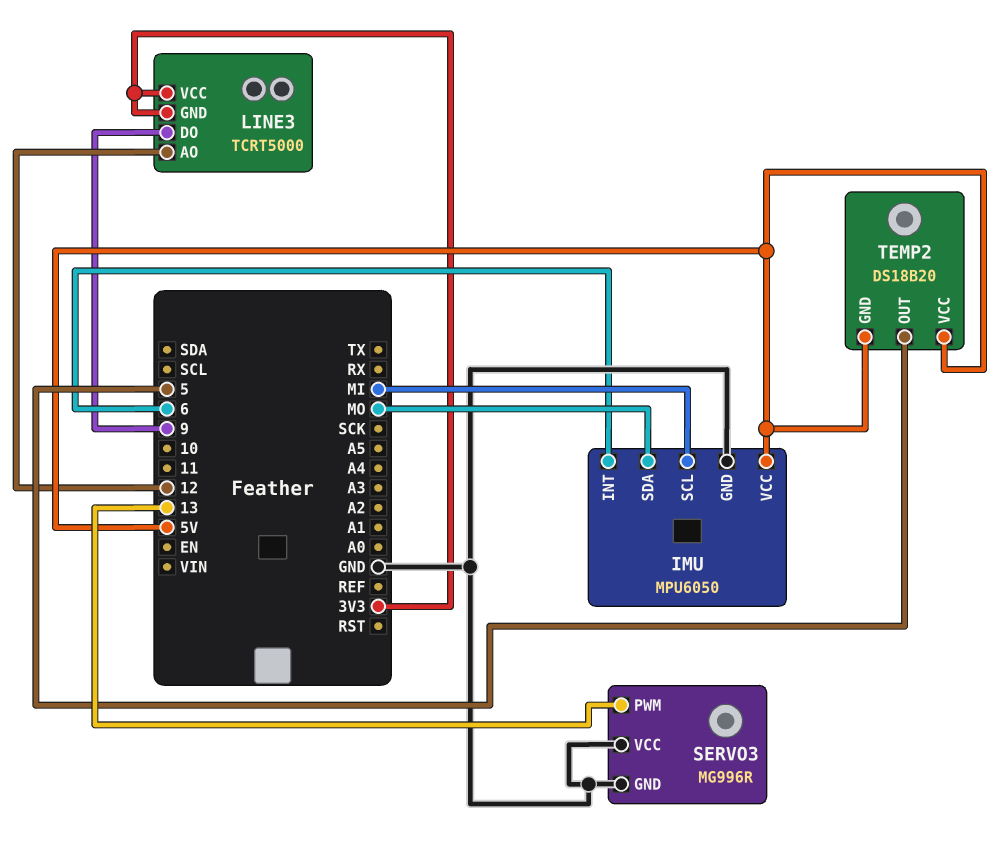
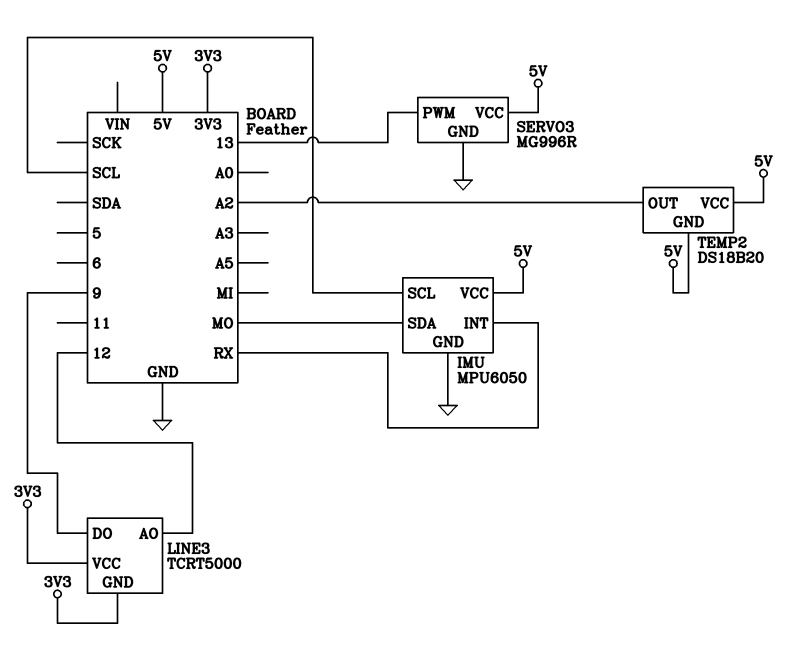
IMU pin INT: 6 -> RX
IMU pin SCL: MI -> SCL
SERVO3 pin VCC: GND -> 5V
TEMP2 pin OUT: 5 -> A2

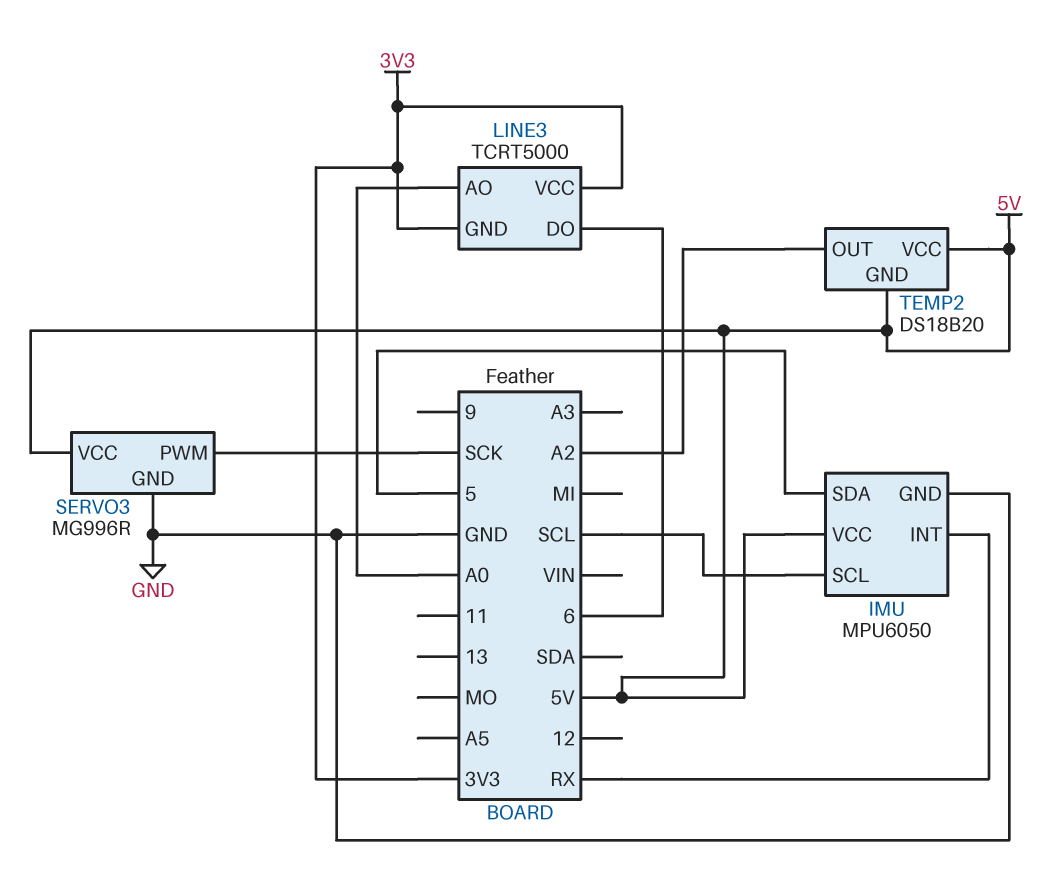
IMU pin SDA: MO -> 5
LINE3 pin AO: 12 -> A0
LINE3 pin DO: 9 -> 6
SERVO3 pin PWM: 13 -> SCK

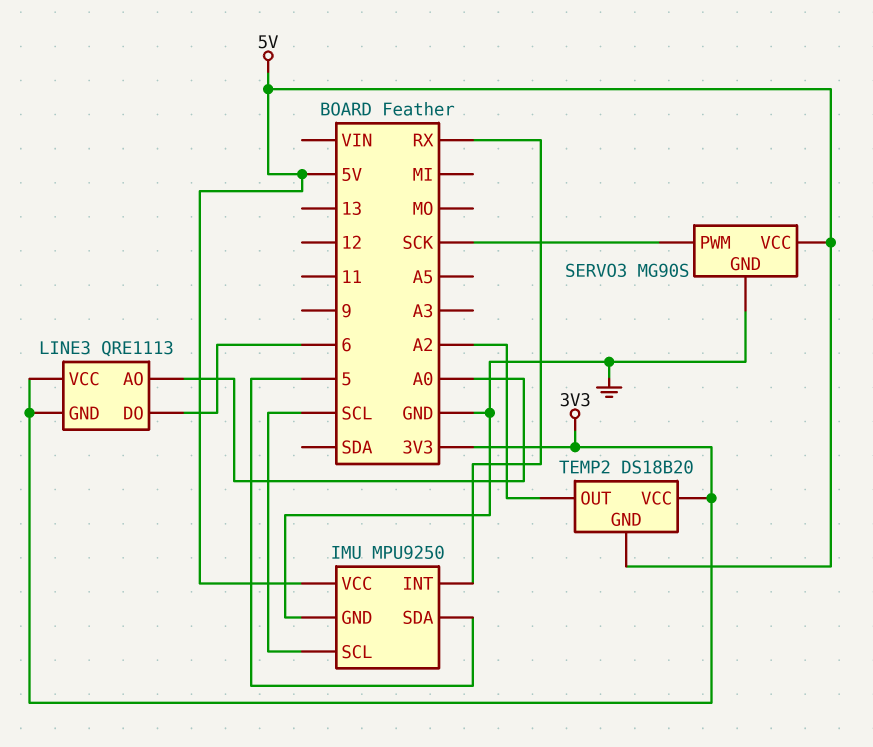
IMU: MPU6050 -> MPU9250
LINE3: TCRT5000 -> QRE1113
SERVO3: MG996R -> MG90S
TEMP2 pin VCC: 5V -> 3V3

